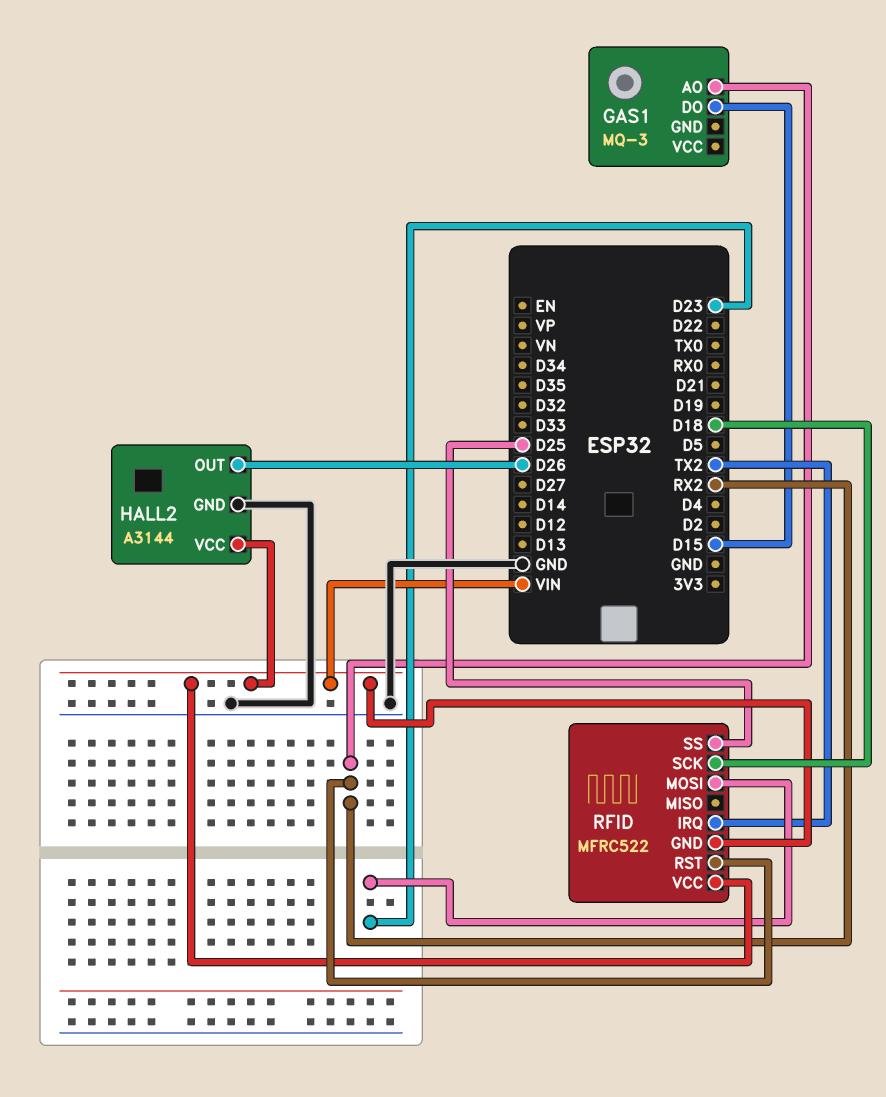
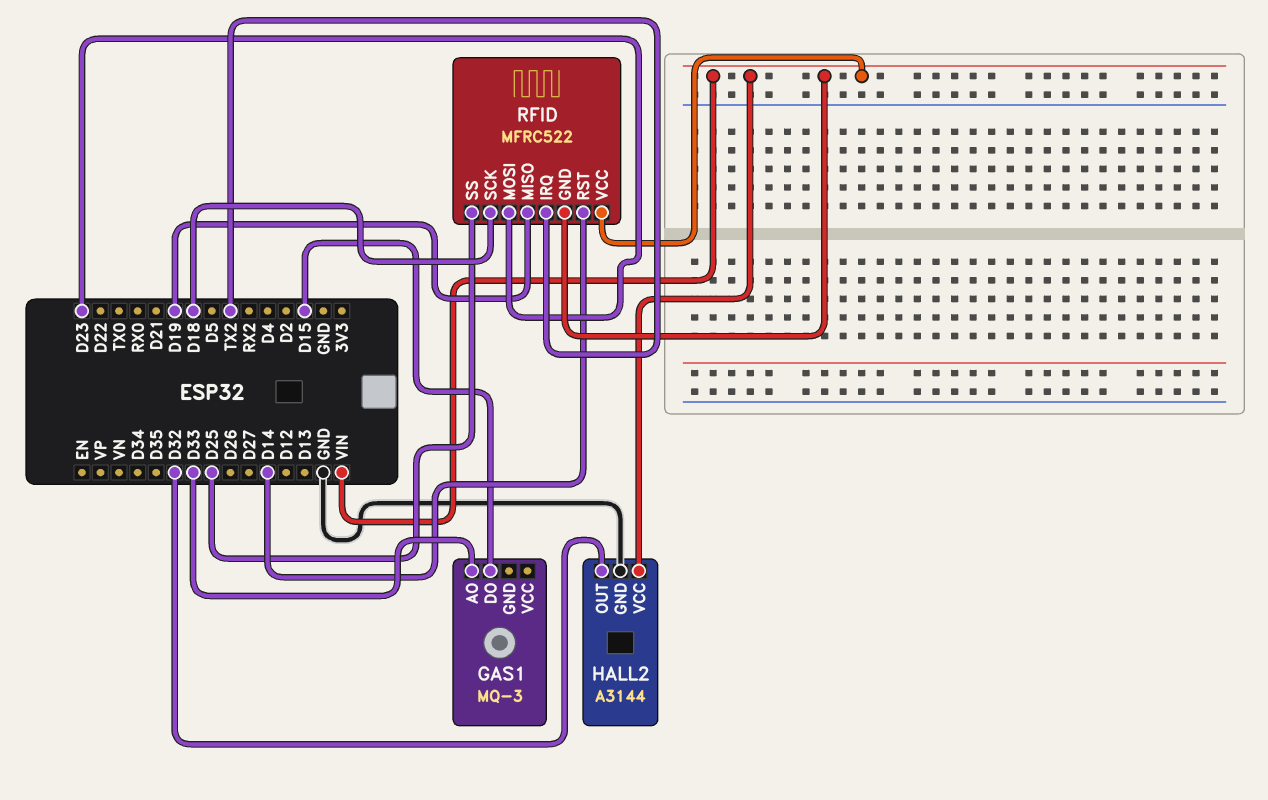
GAS1 pin AO: RX2 -> D33
HALL2 pin OUT: D26 -> D32
RFID pin MISO: none -> D19
RFID pin RST: RX2 -> D14

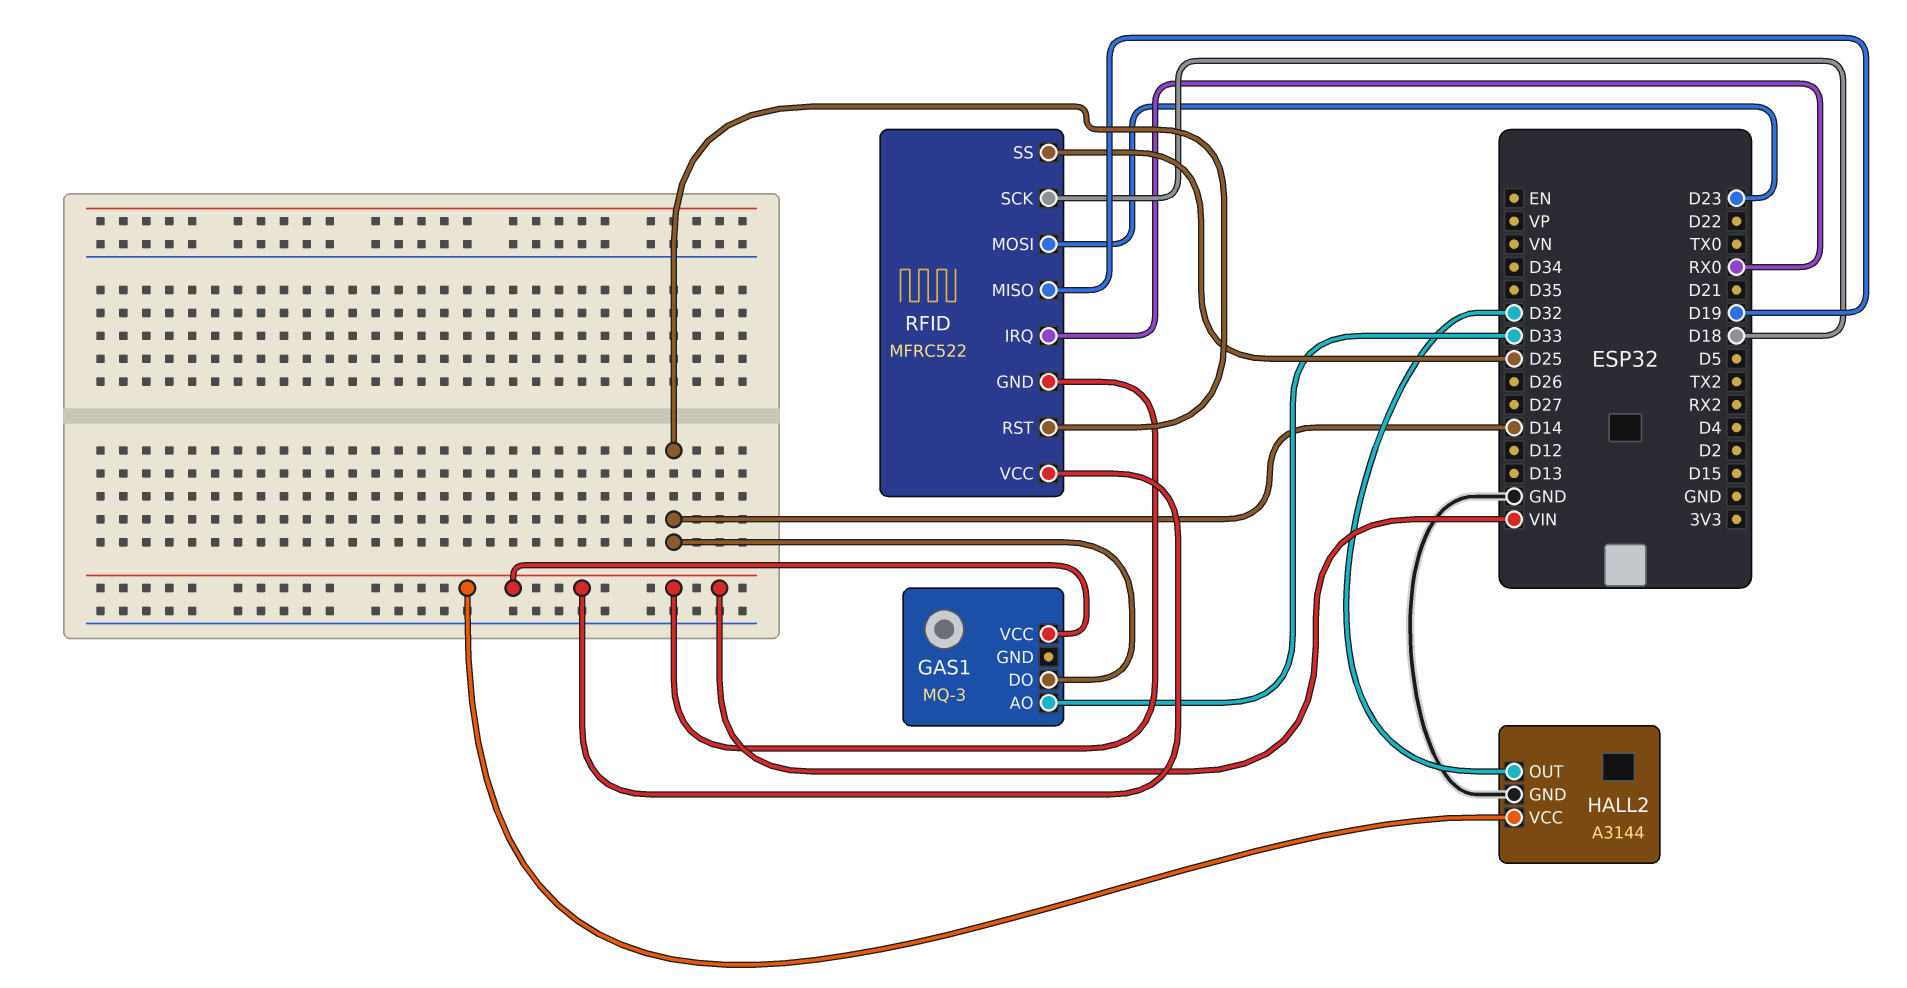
GAS1 pin DO: D15 -> D14
GAS1 pin VCC: none -> VIN
RFID pin IRQ: TX2 -> RX0

